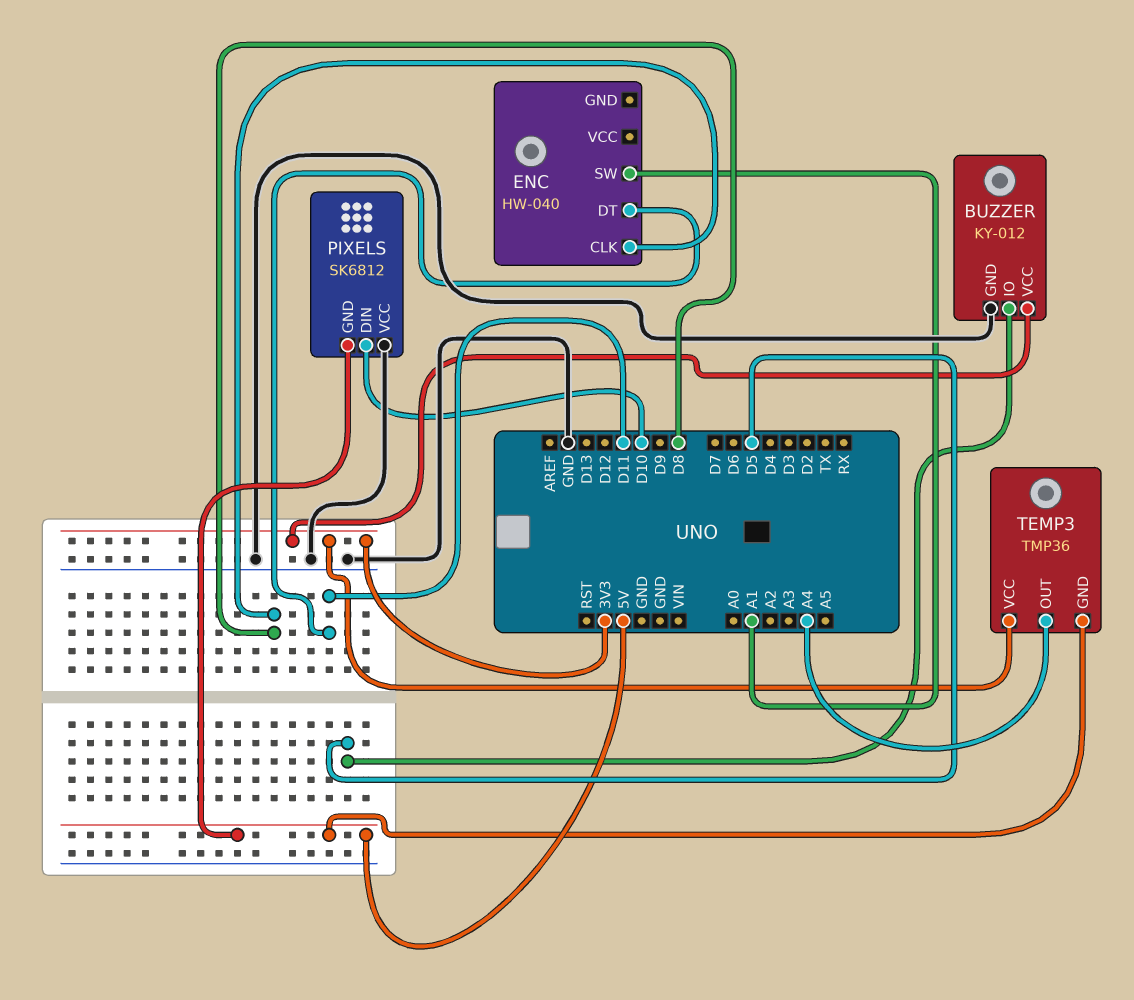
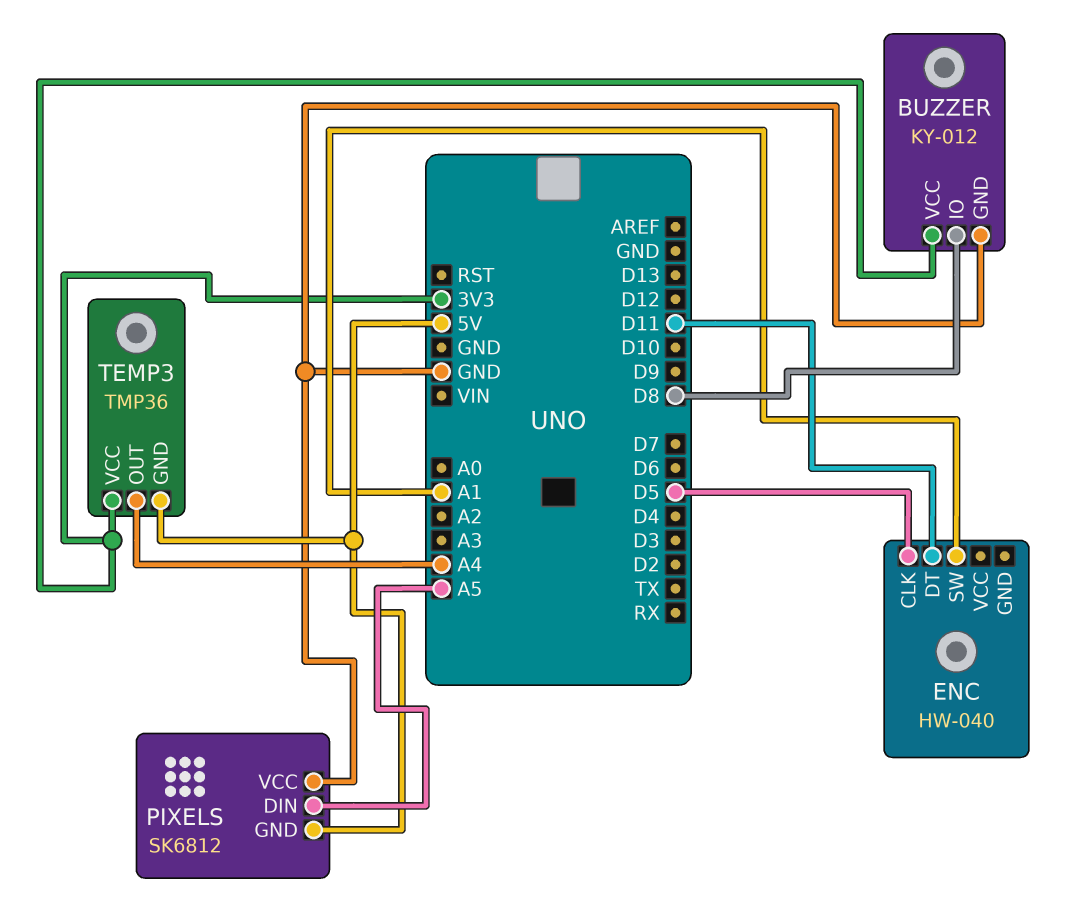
BUZZER pin IO: D5 -> D8
ENC pin CLK: D8 -> D5
PIXELS pin DIN: D10 -> A5

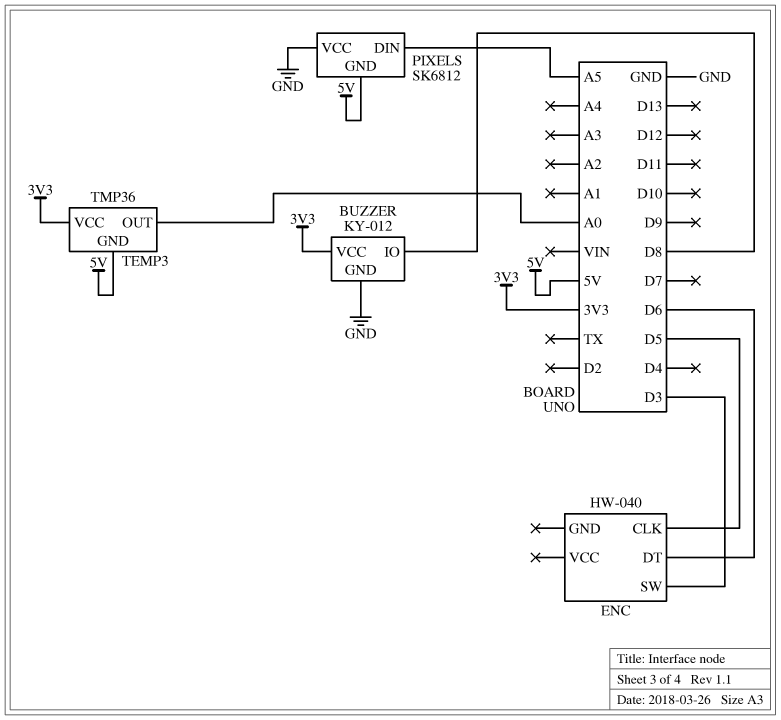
ENC pin DT: D11 -> D6
ENC pin SW: A1 -> D3
TEMP3 pin OUT: A4 -> A0

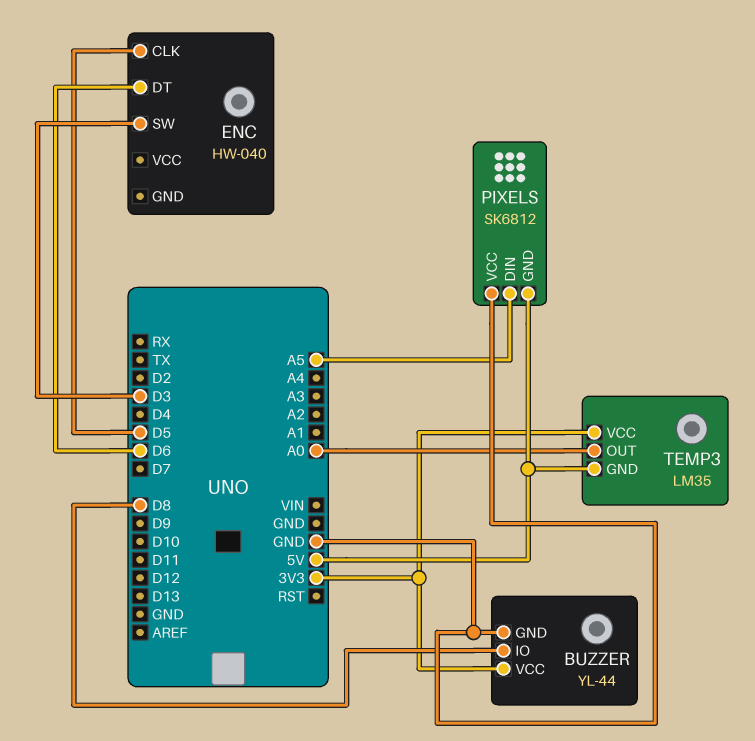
BUZZER: KY-012 -> YL-44
TEMP3: TMP36 -> LM35

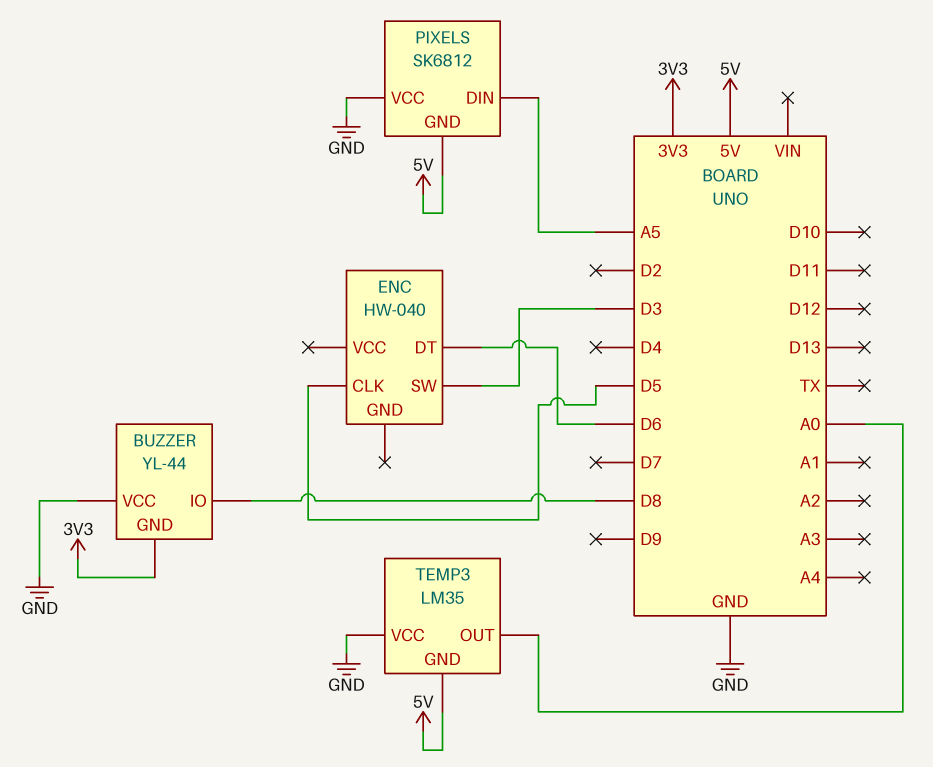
BUZZER pin GND: GND -> 3V3
BUZZER pin VCC: 3V3 -> GND
TEMP3 pin VCC: 3V3 -> GND

